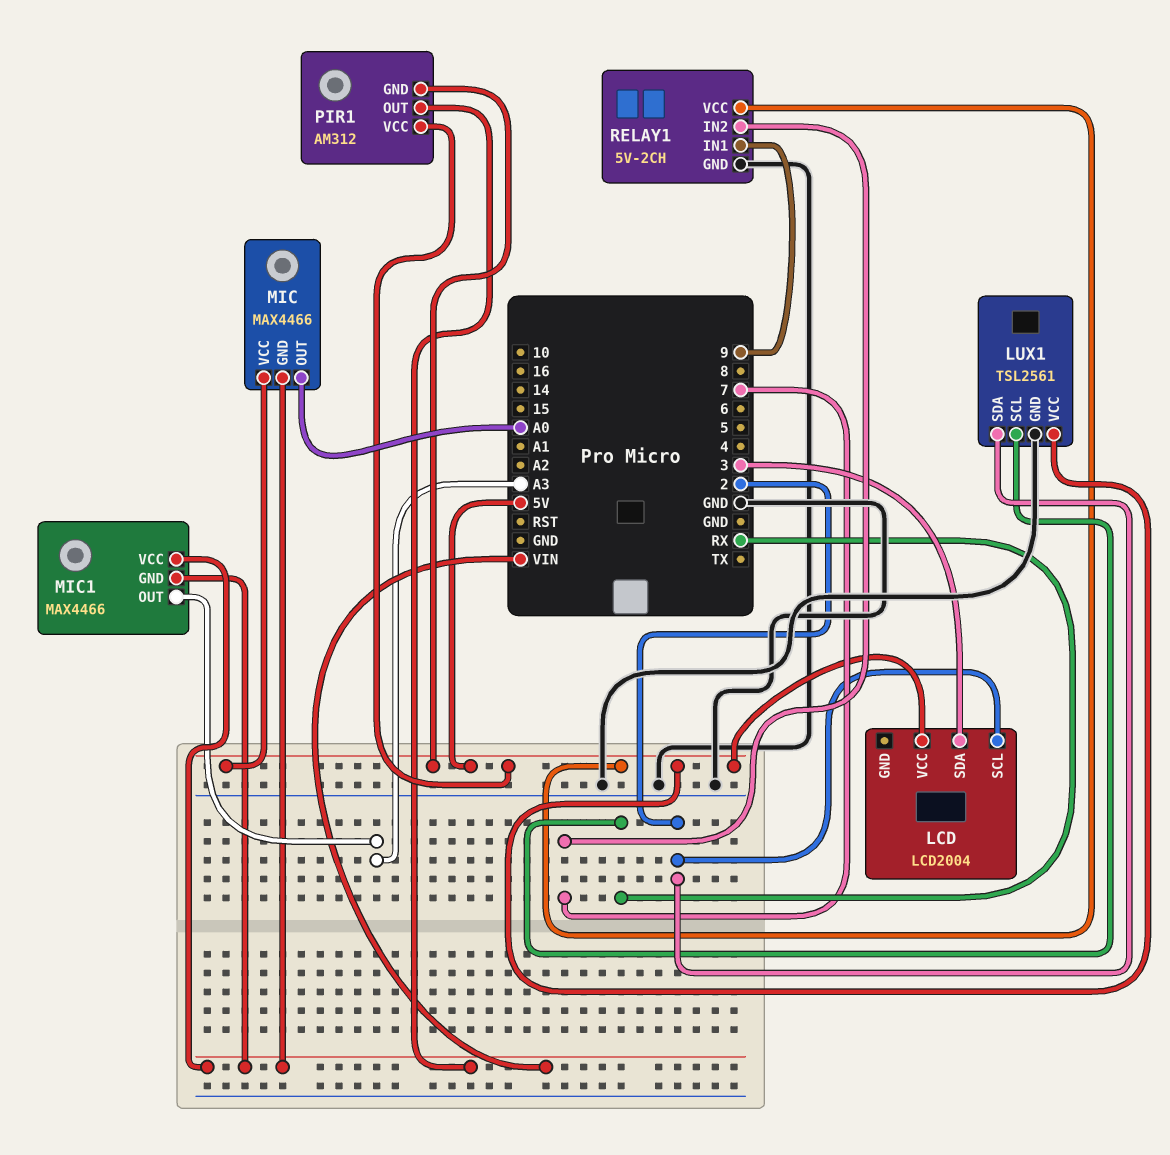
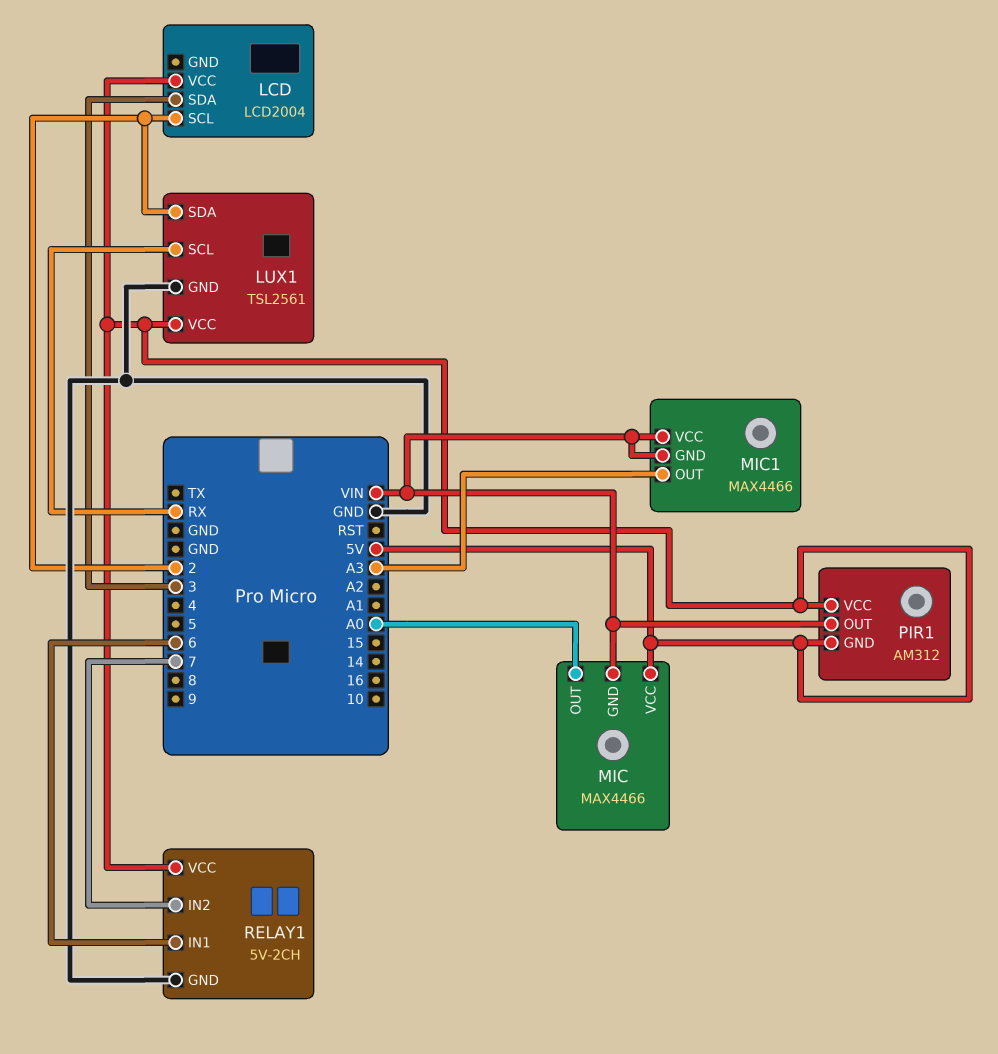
RELAY1 pin IN1: 9 -> 6

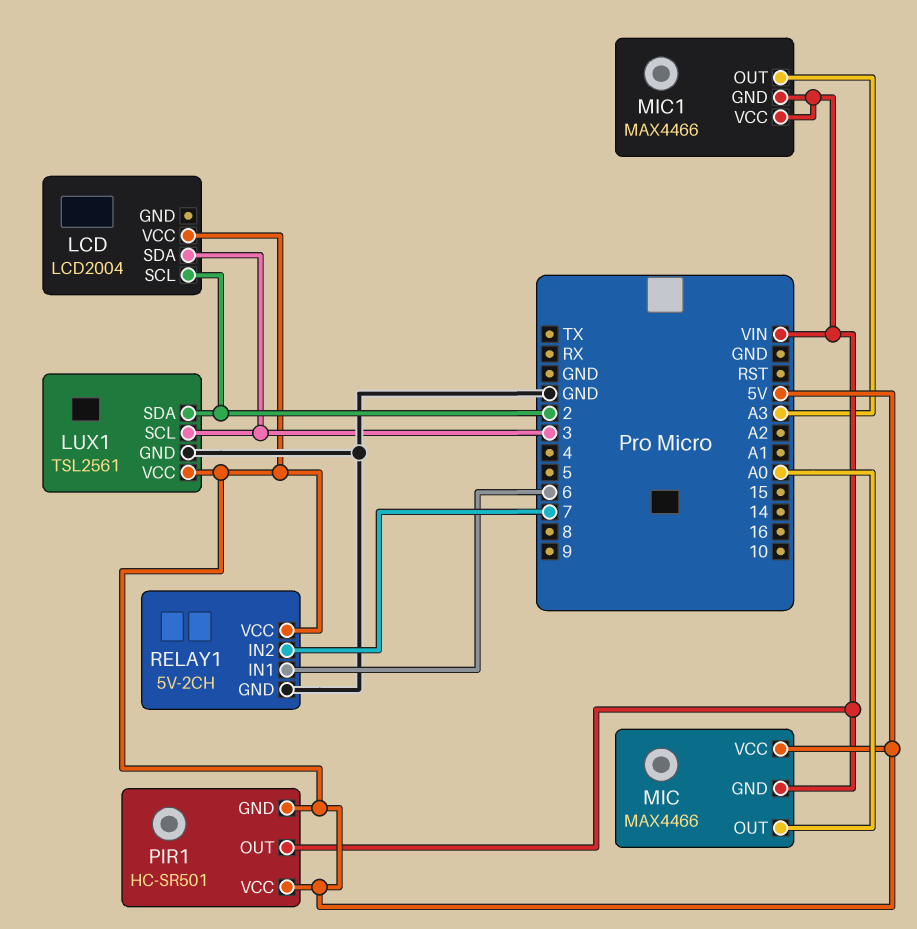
LUX1 pin SCL: RX -> 3
PIR1: AM312 -> HC-SR501

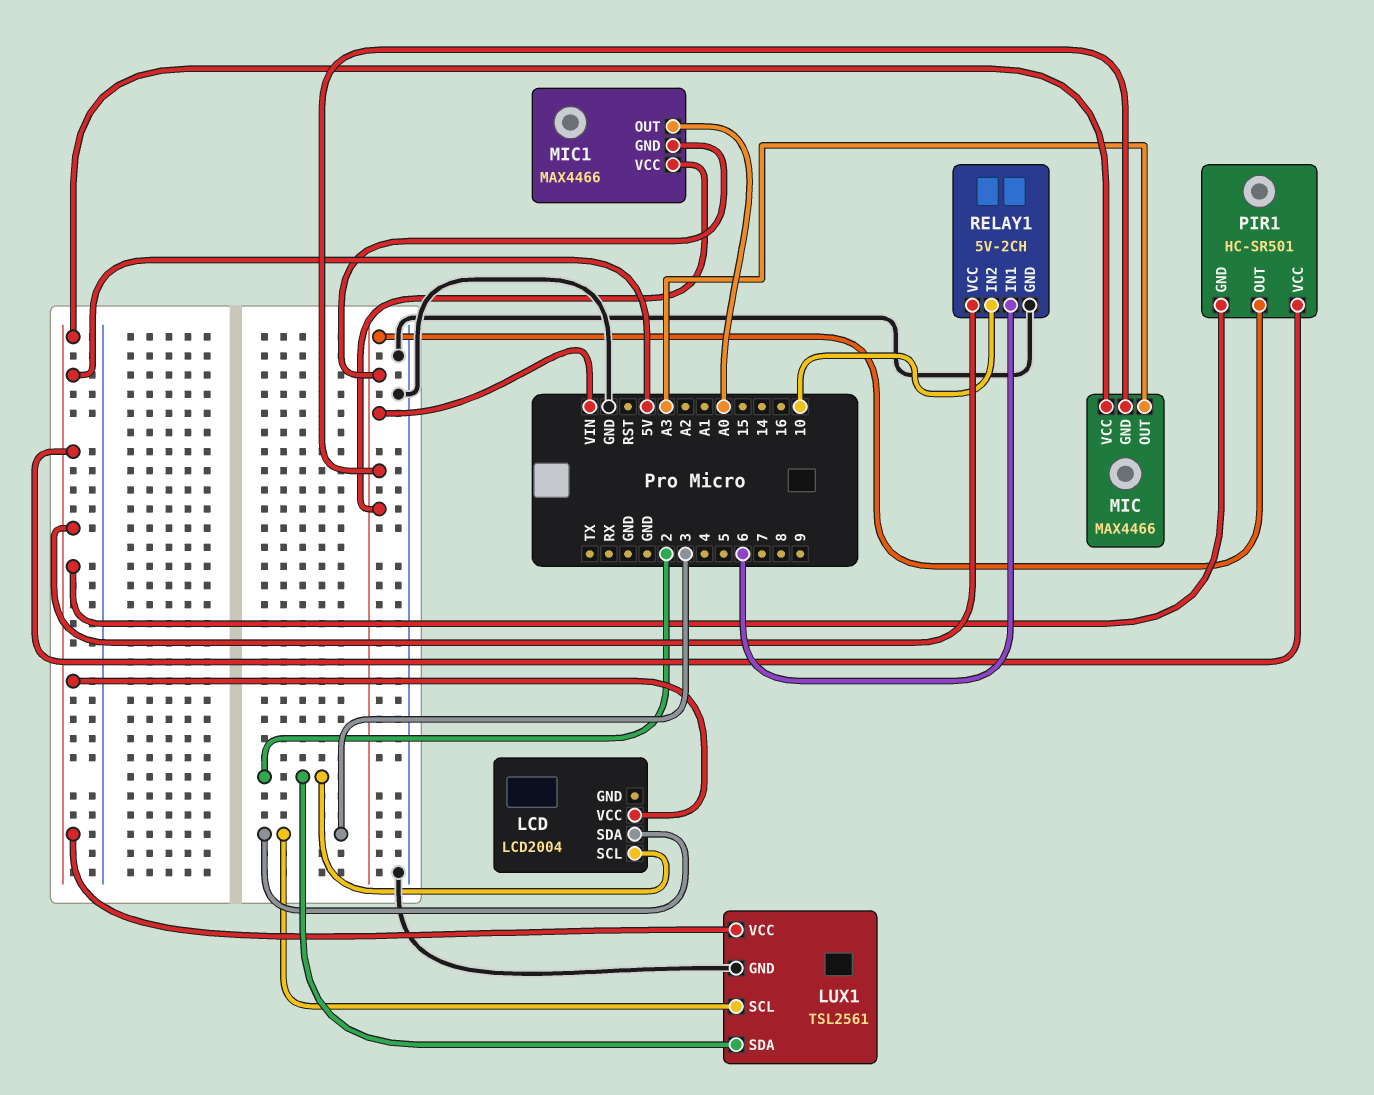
MIC pin OUT: A0 -> A3
MIC1 pin OUT: A3 -> A0
RELAY1 pin IN2: 7 -> 10

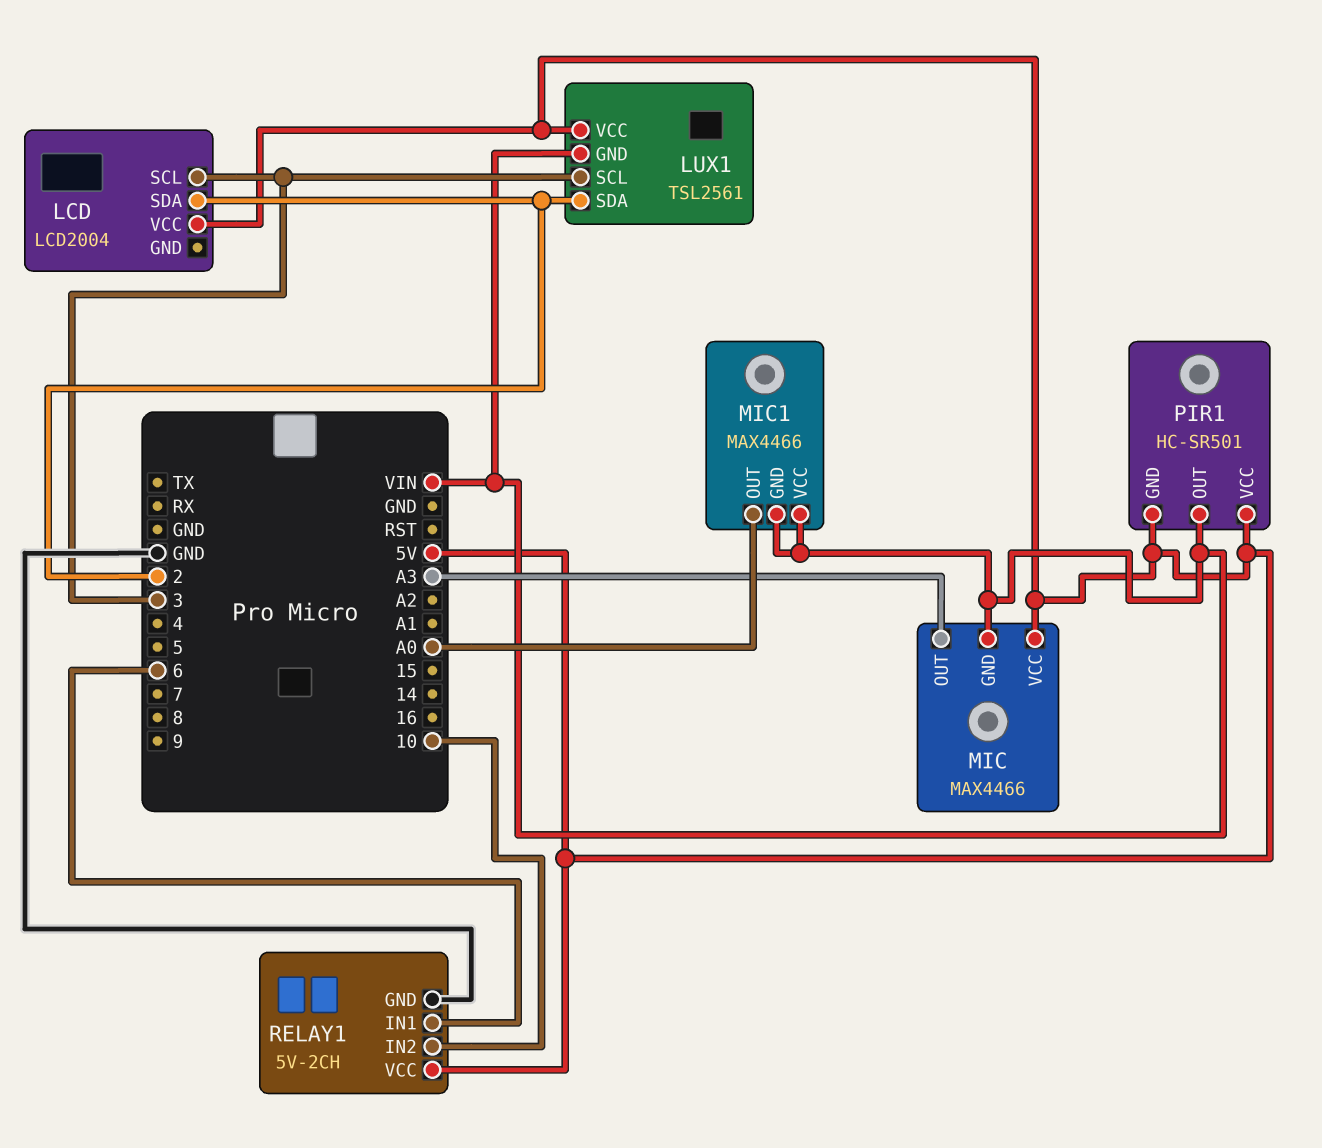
LCD pin SCL: 2 -> 3
LCD pin SDA: 3 -> 2
LUX1 pin GND: GND -> VIN

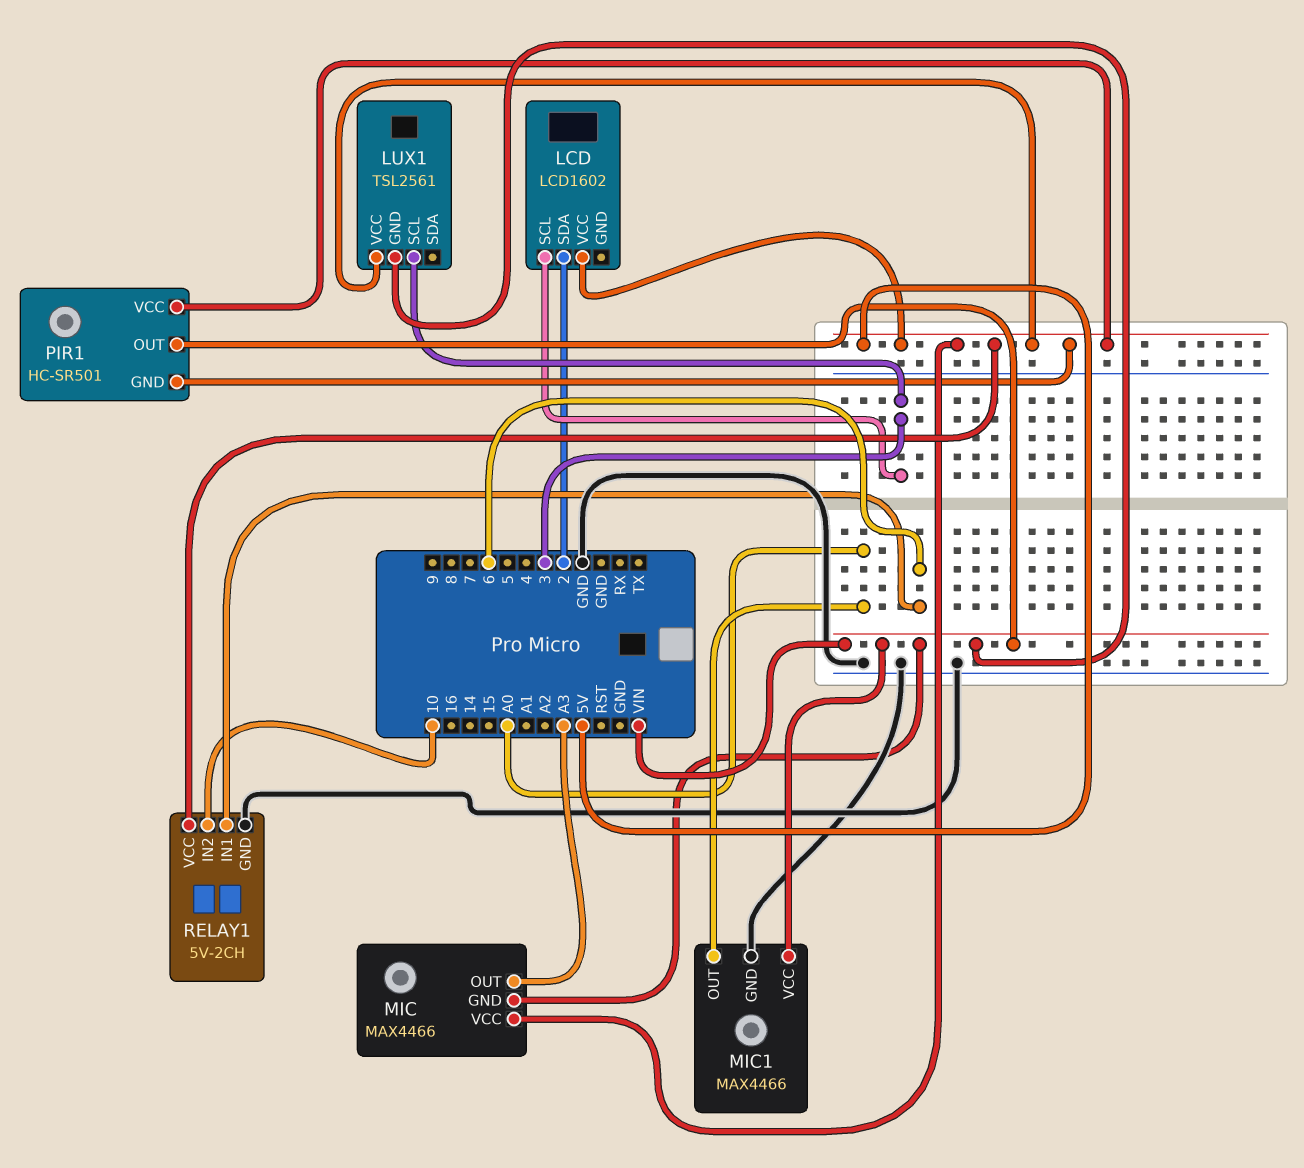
LCD: LCD2004 -> LCD1602
LUX1 pin SDA: 2 -> none
MIC1 pin GND: VIN -> GND

